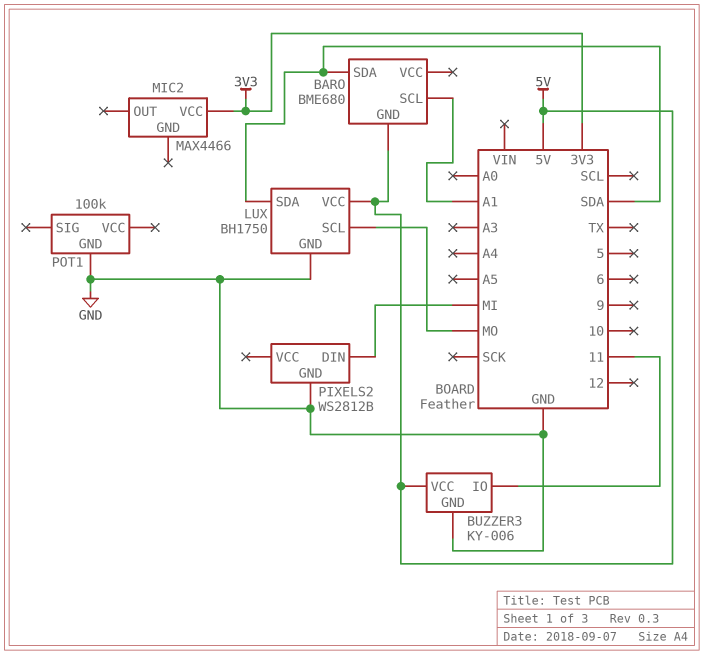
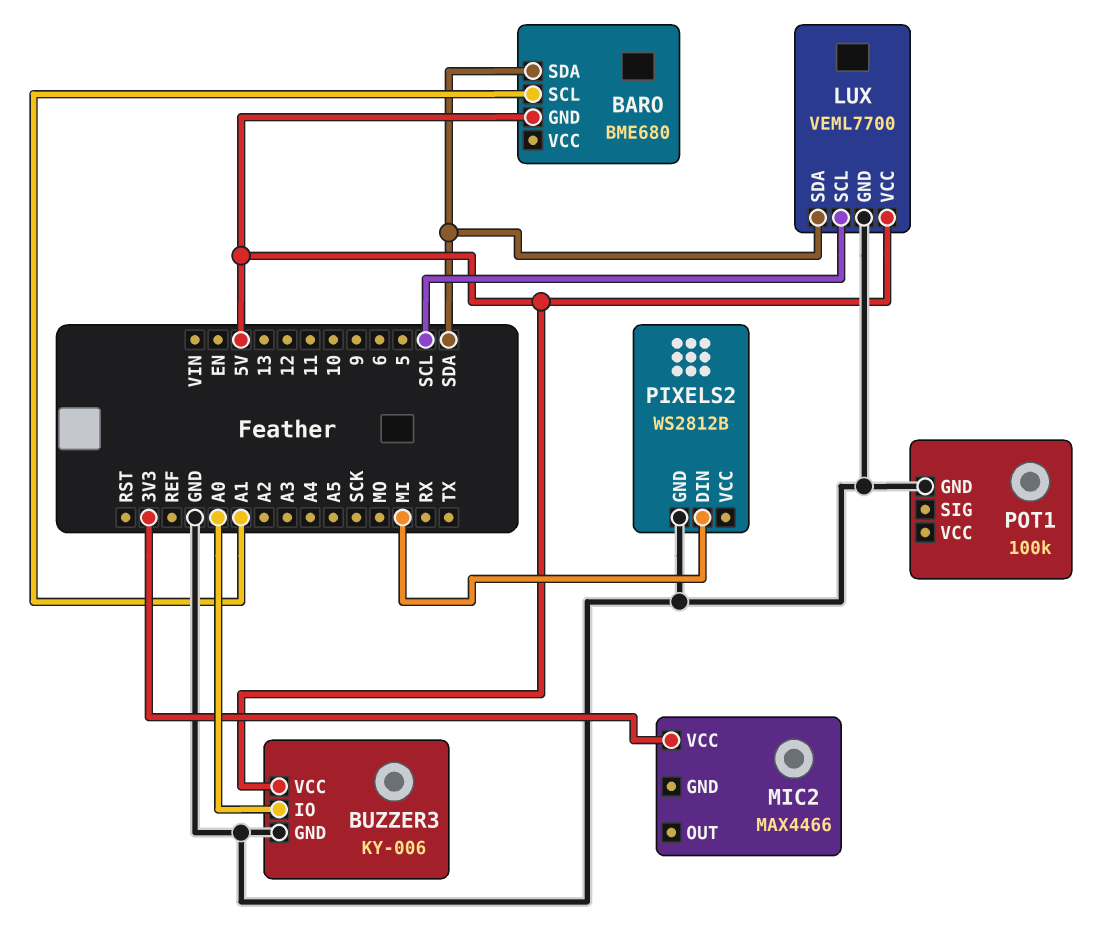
BUZZER3 pin IO: 11 -> A0
LUX: BH1750 -> VEML7700
LUX pin SCL: MO -> SCL

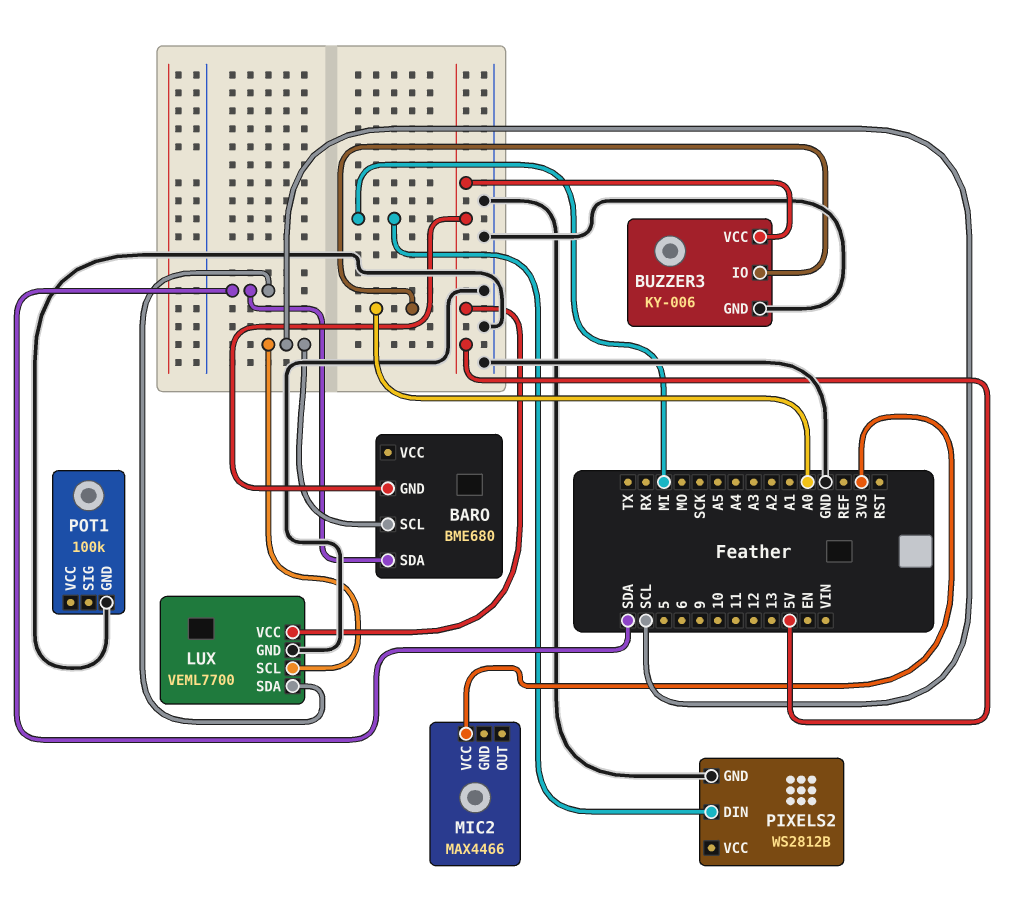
BARO pin SCL: A1 -> SCL

